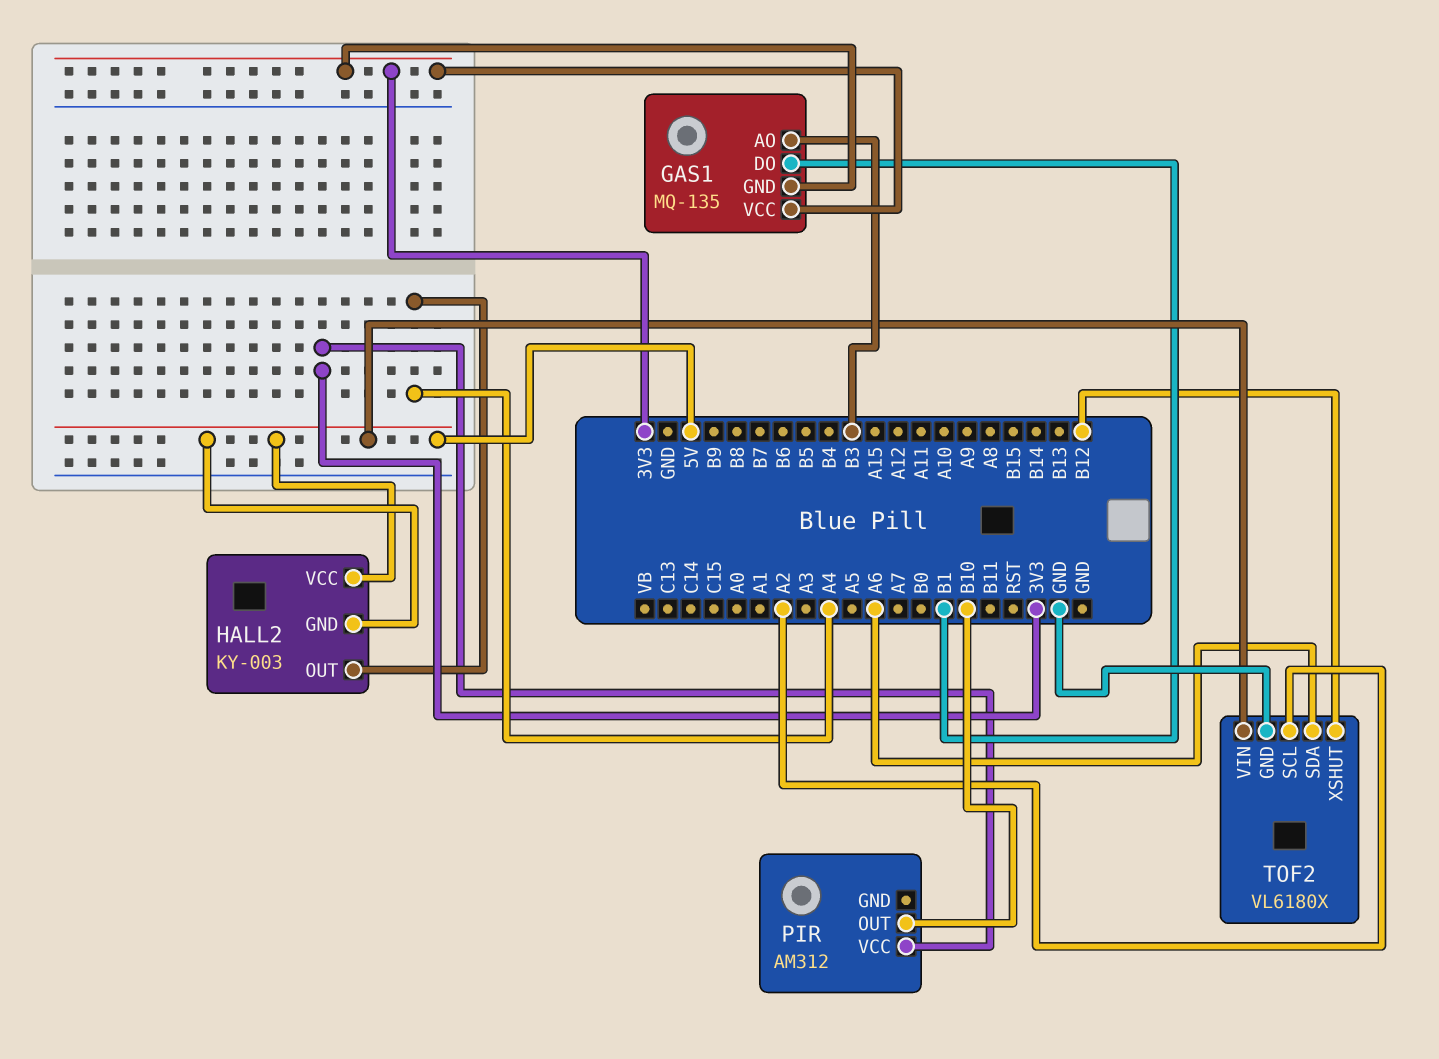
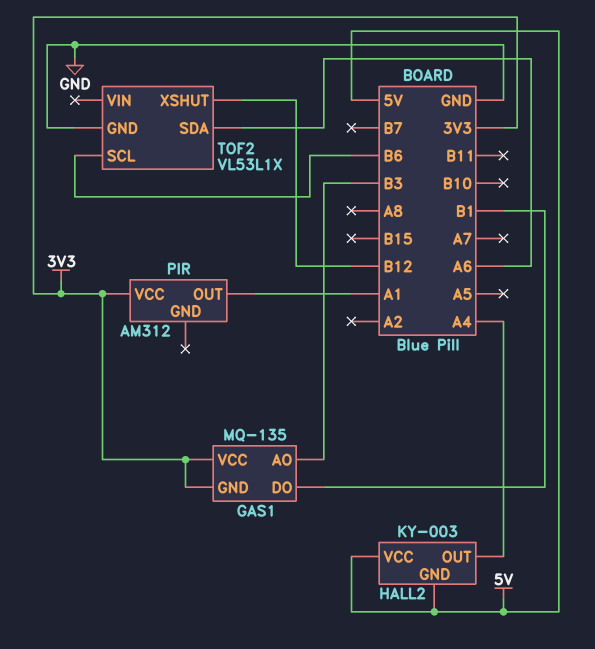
PIR pin OUT: B10 -> A1
TOF2: VL6180X -> VL53L1X
TOF2 pin SCL: A2 -> B6
TOF2 pin VIN: 5V -> none

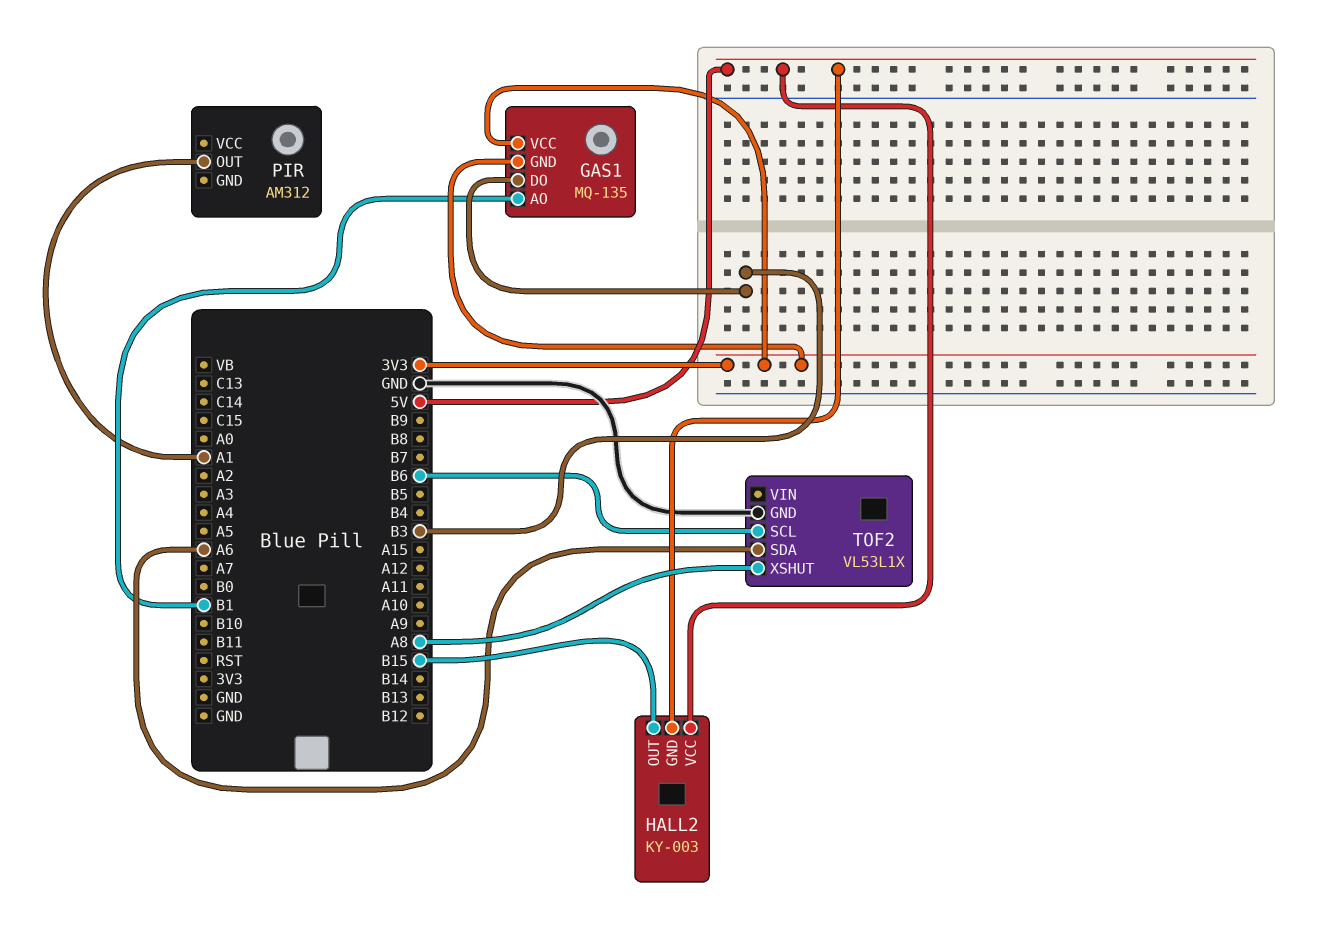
GAS1 pin AO: B3 -> B1
GAS1 pin DO: B1 -> B3
HALL2 pin OUT: A4 -> B15
PIR pin VCC: 3V3 -> none
TOF2 pin XSHUT: B12 -> A8

